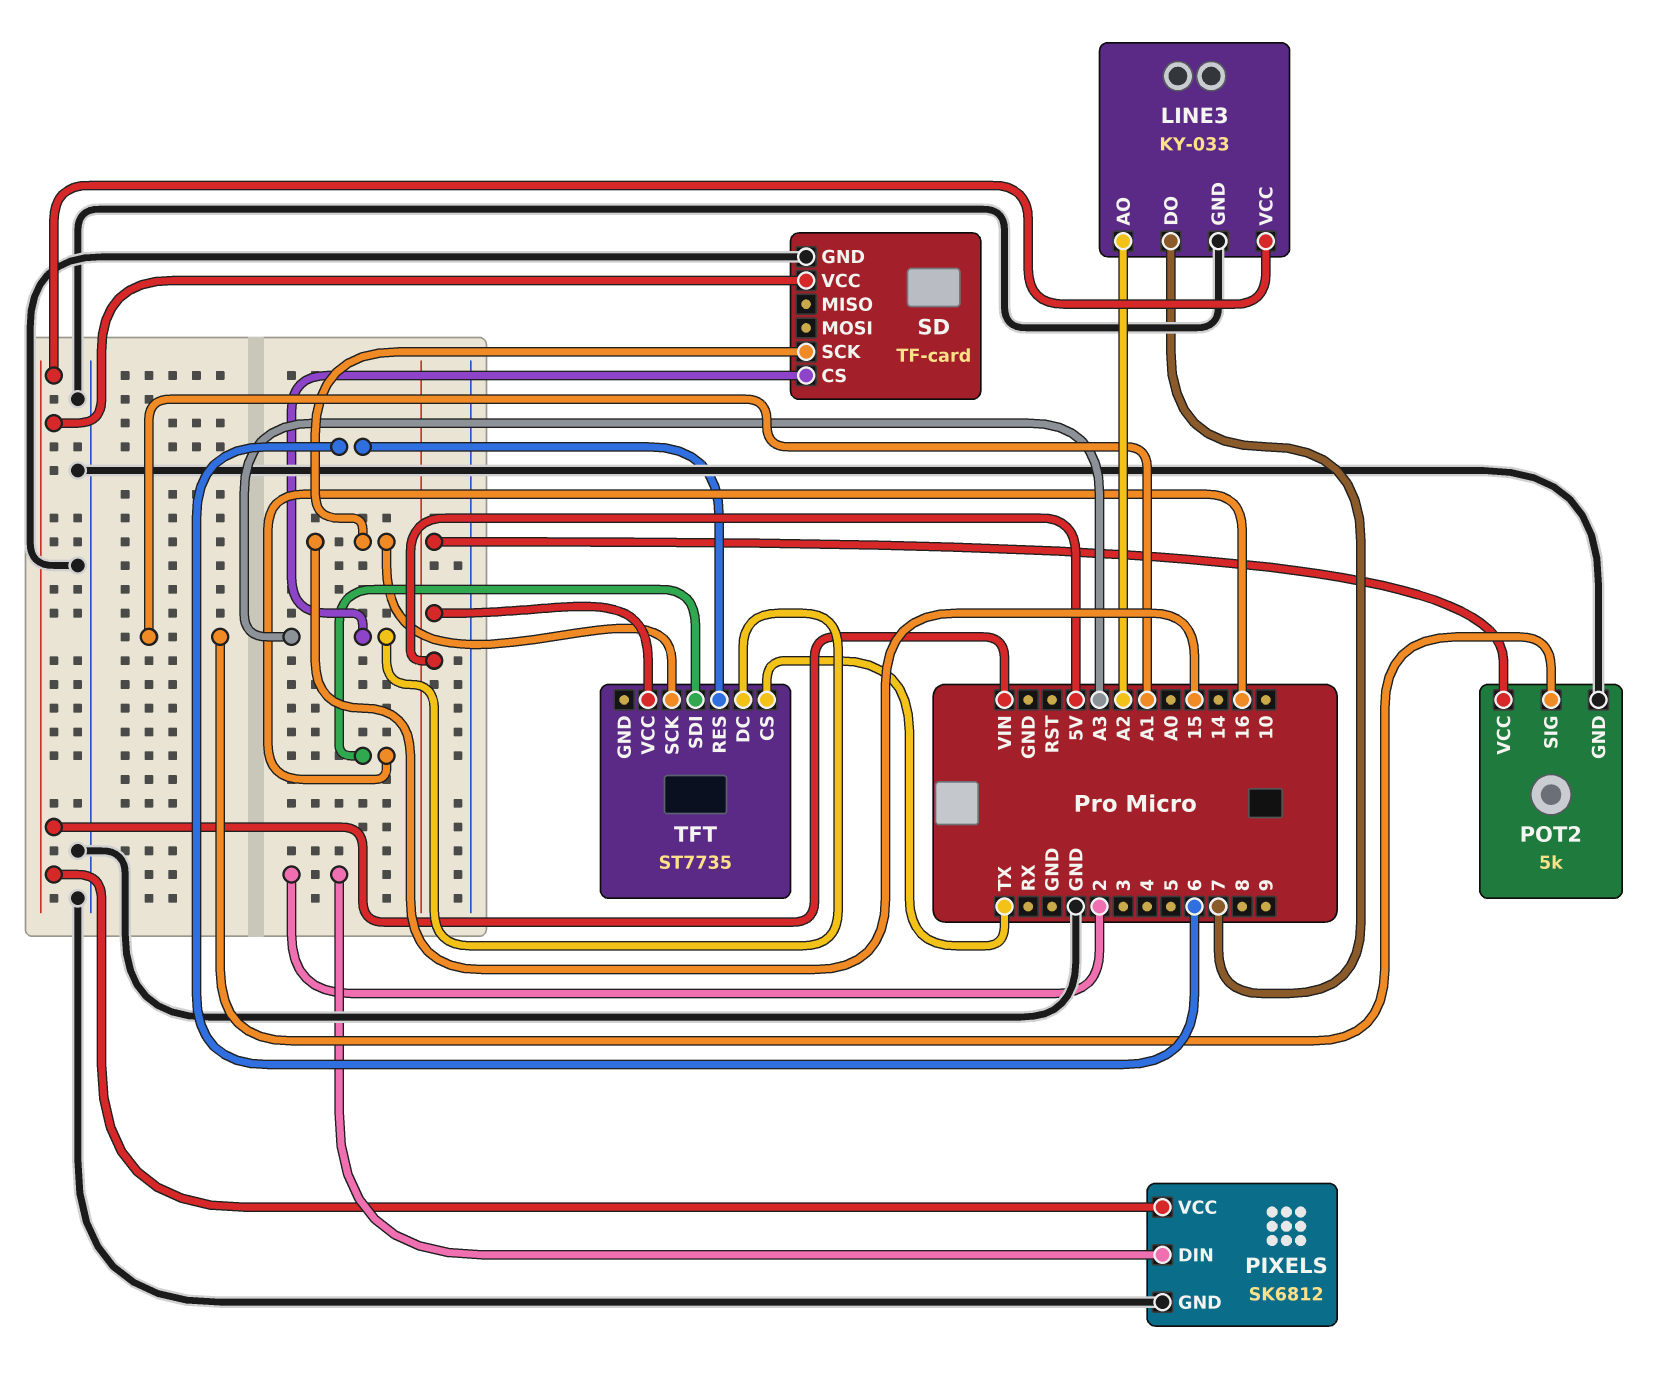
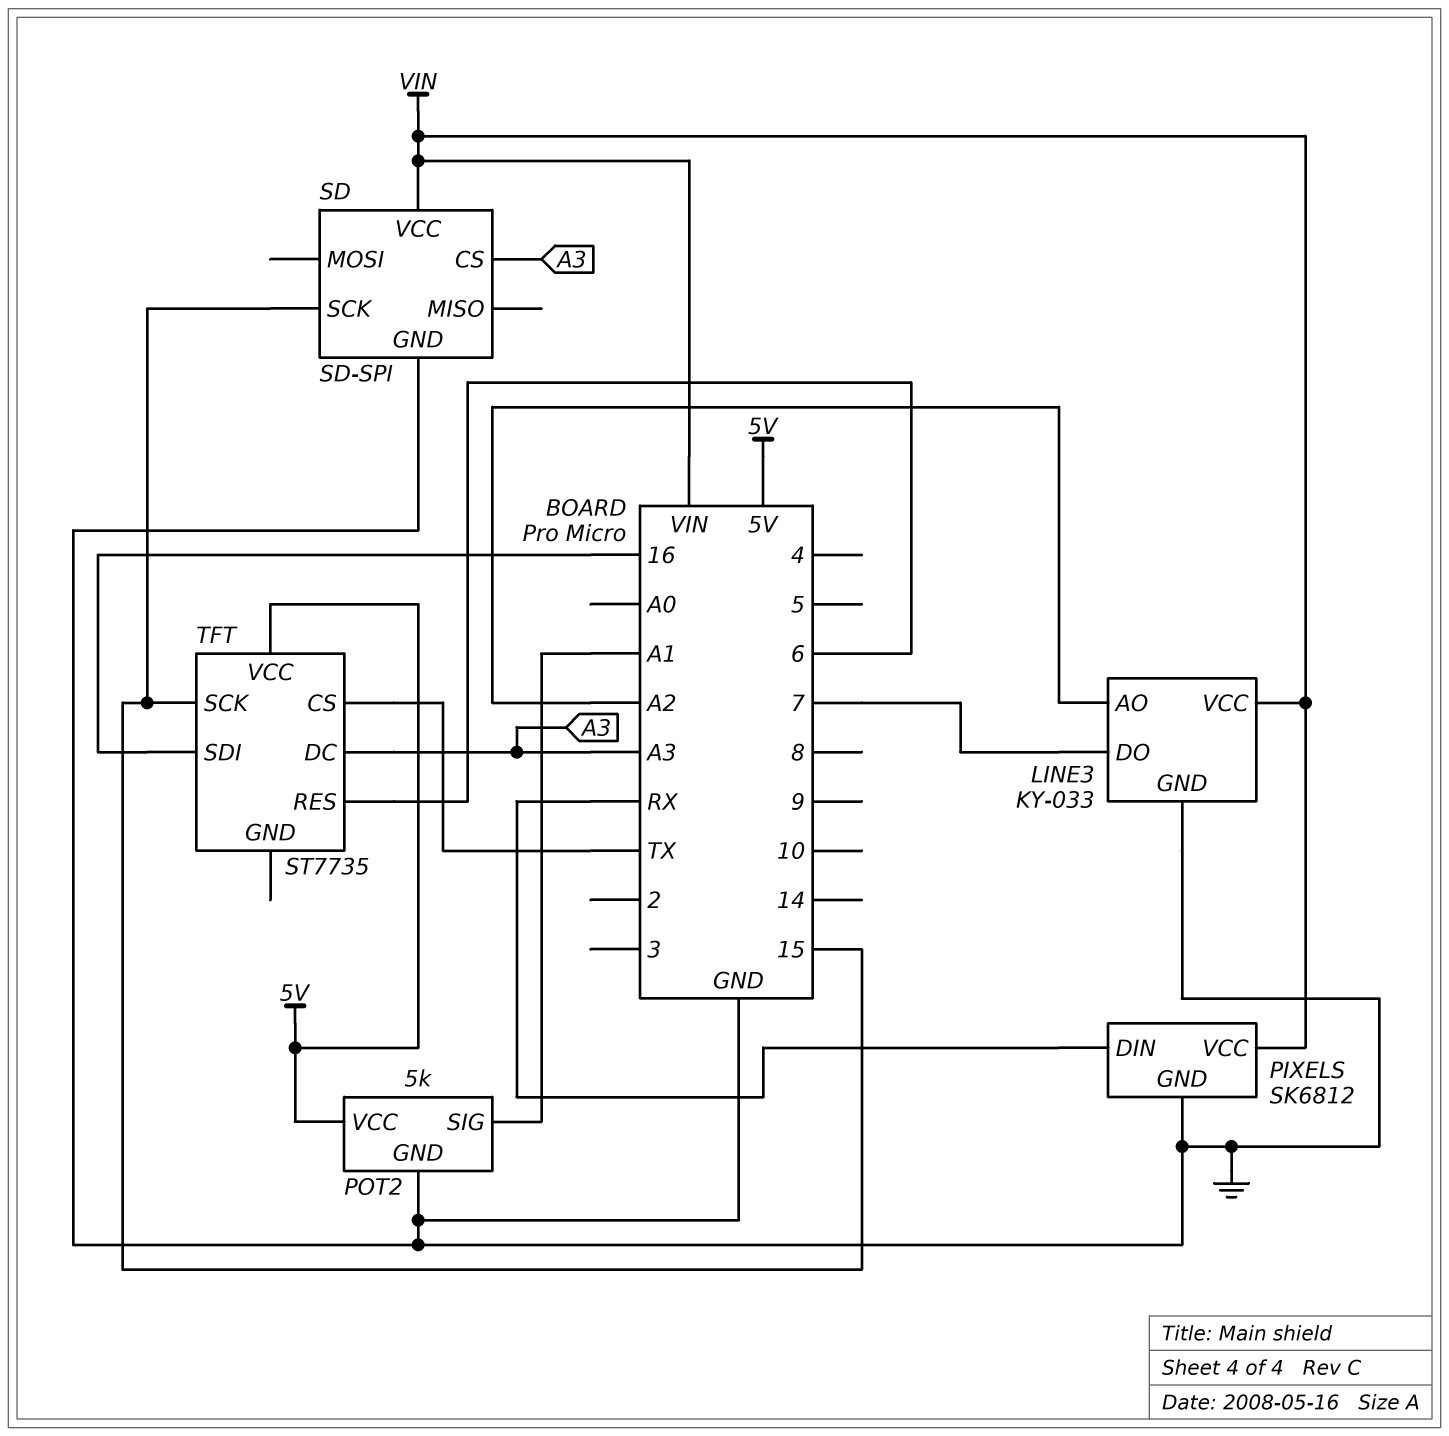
PIXELS pin DIN: 2 -> RX
SD: TF-card -> SD-SPI

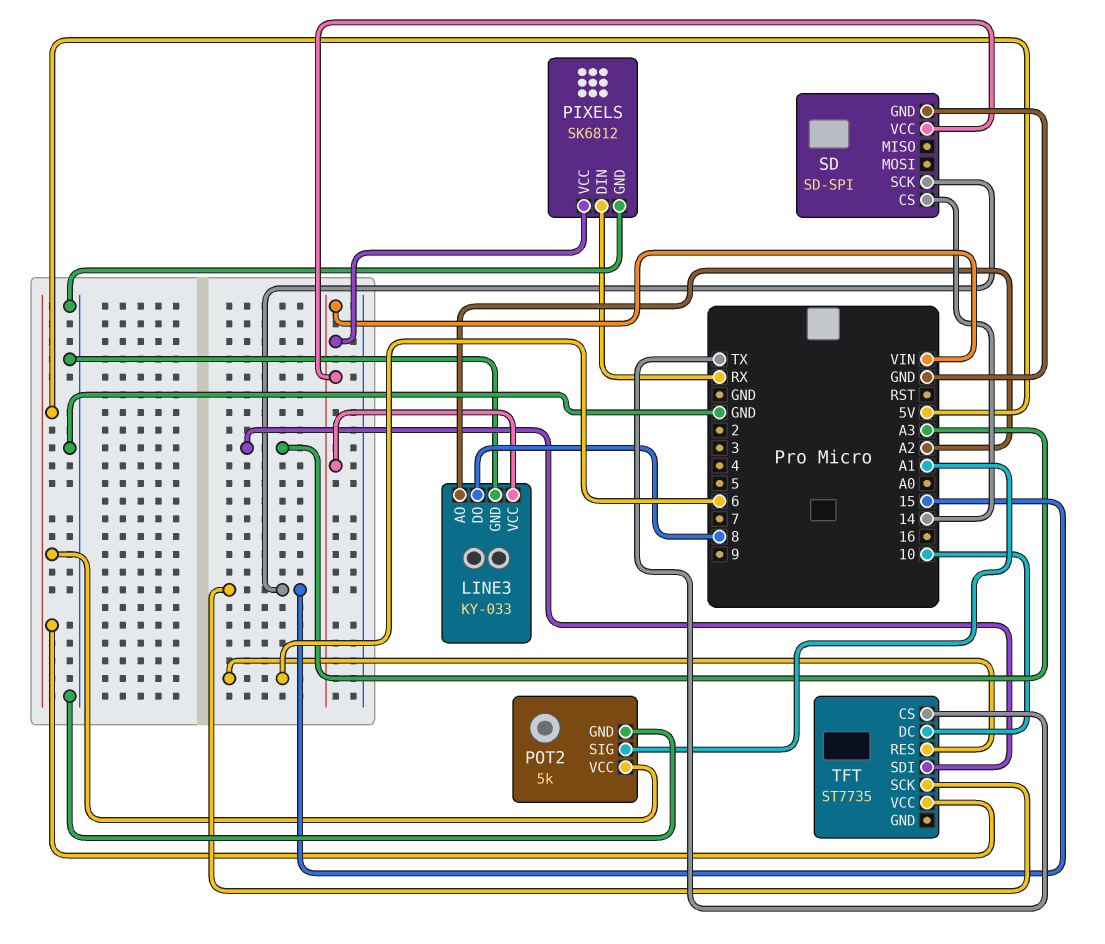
LINE3 pin DO: 7 -> 8
SD pin CS: A3 -> 14
TFT pin DC: A3 -> 10
TFT pin SDI: 16 -> A3

